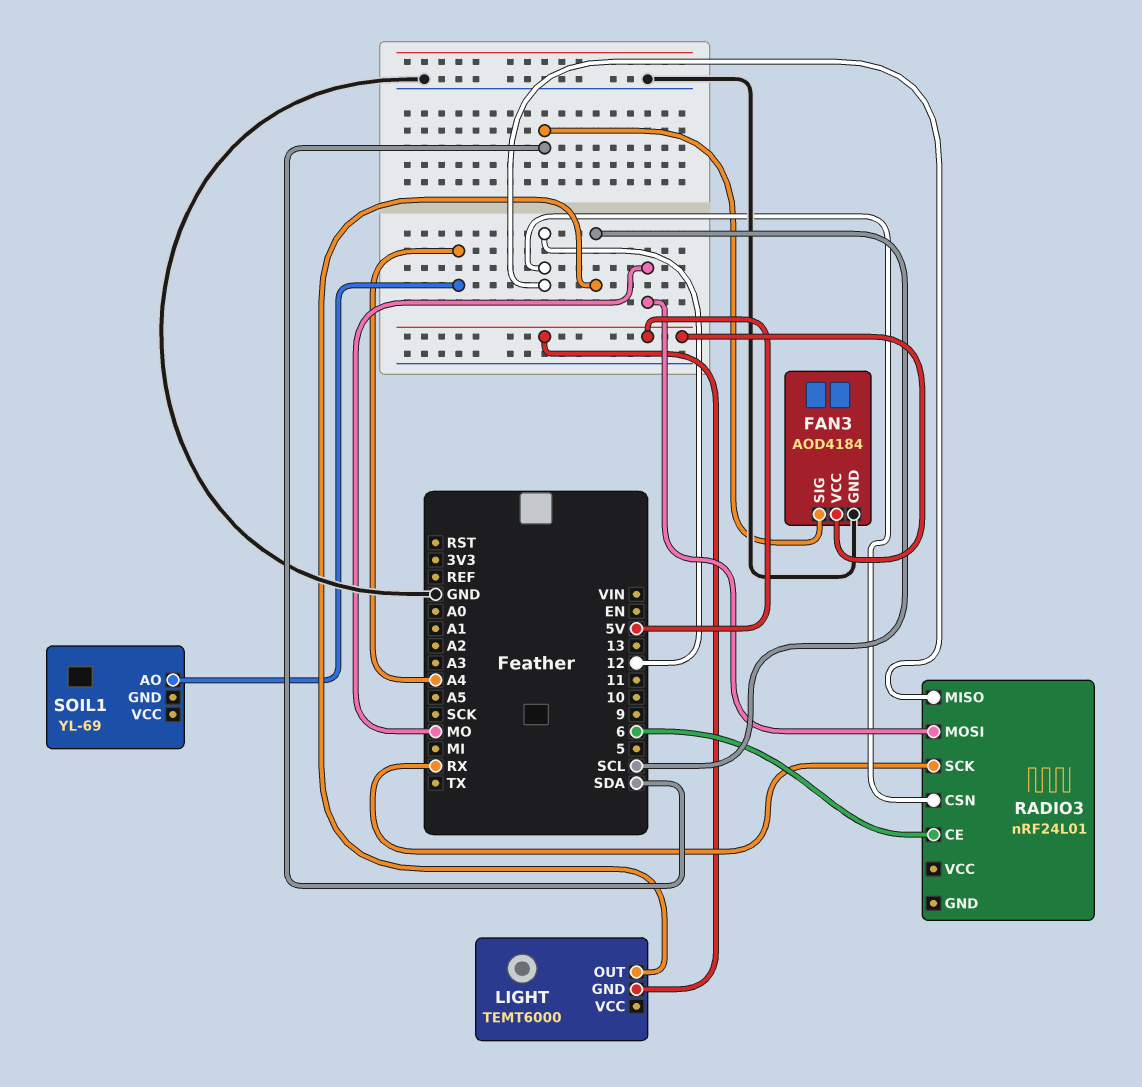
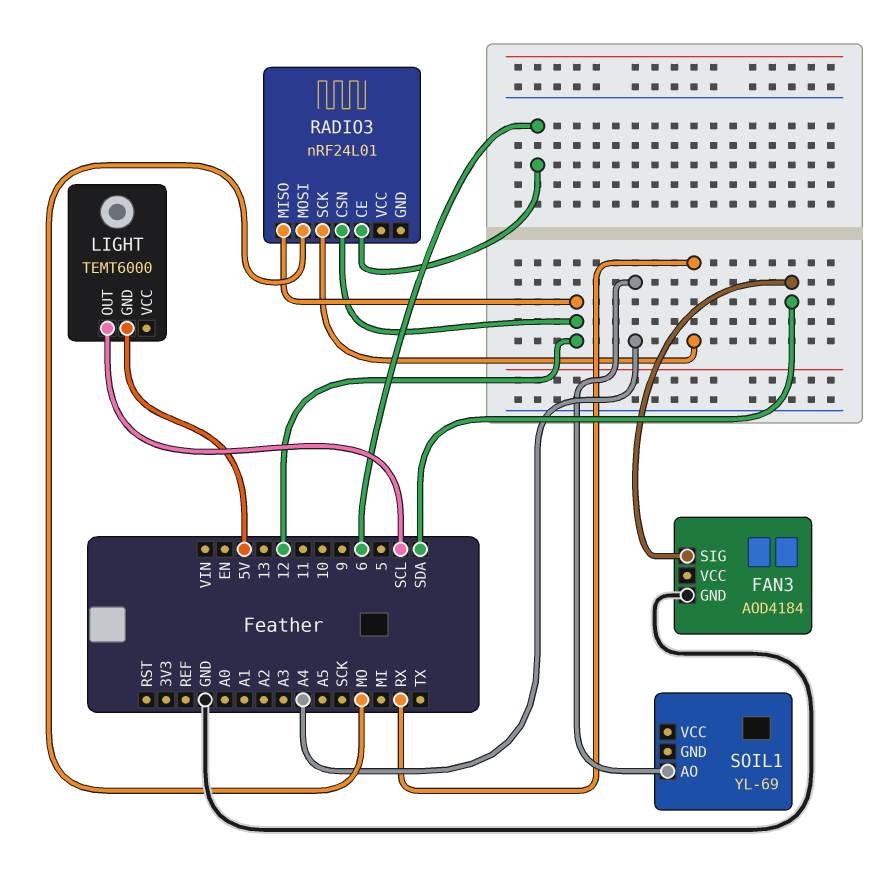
FAN3 pin VCC: 5V -> none

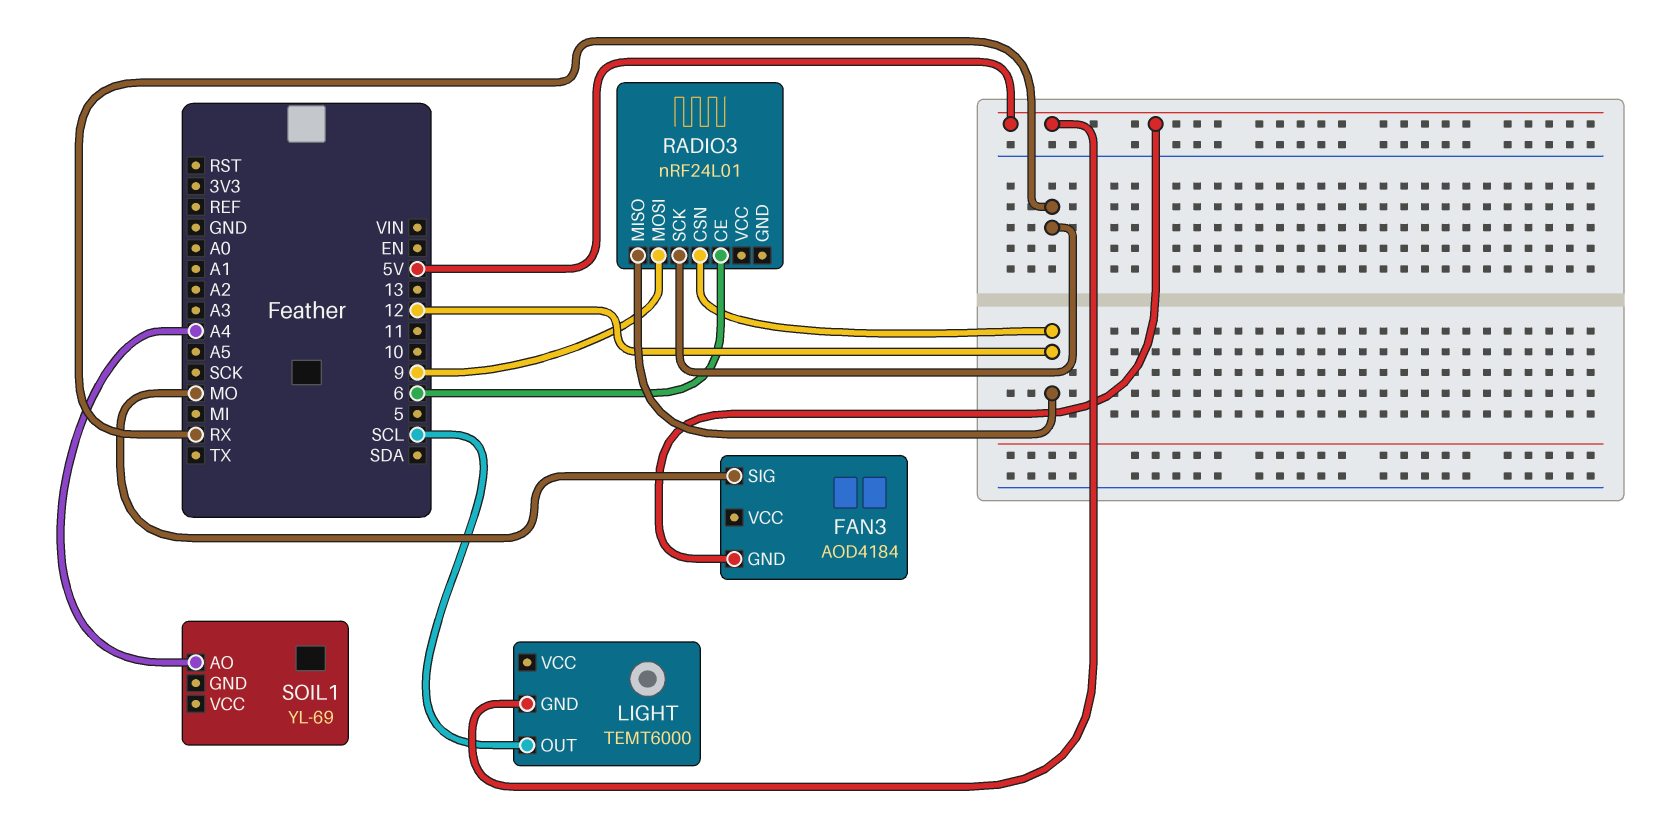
FAN3 pin GND: GND -> 5V
FAN3 pin SIG: SDA -> MO
RADIO3 pin MOSI: MO -> 9

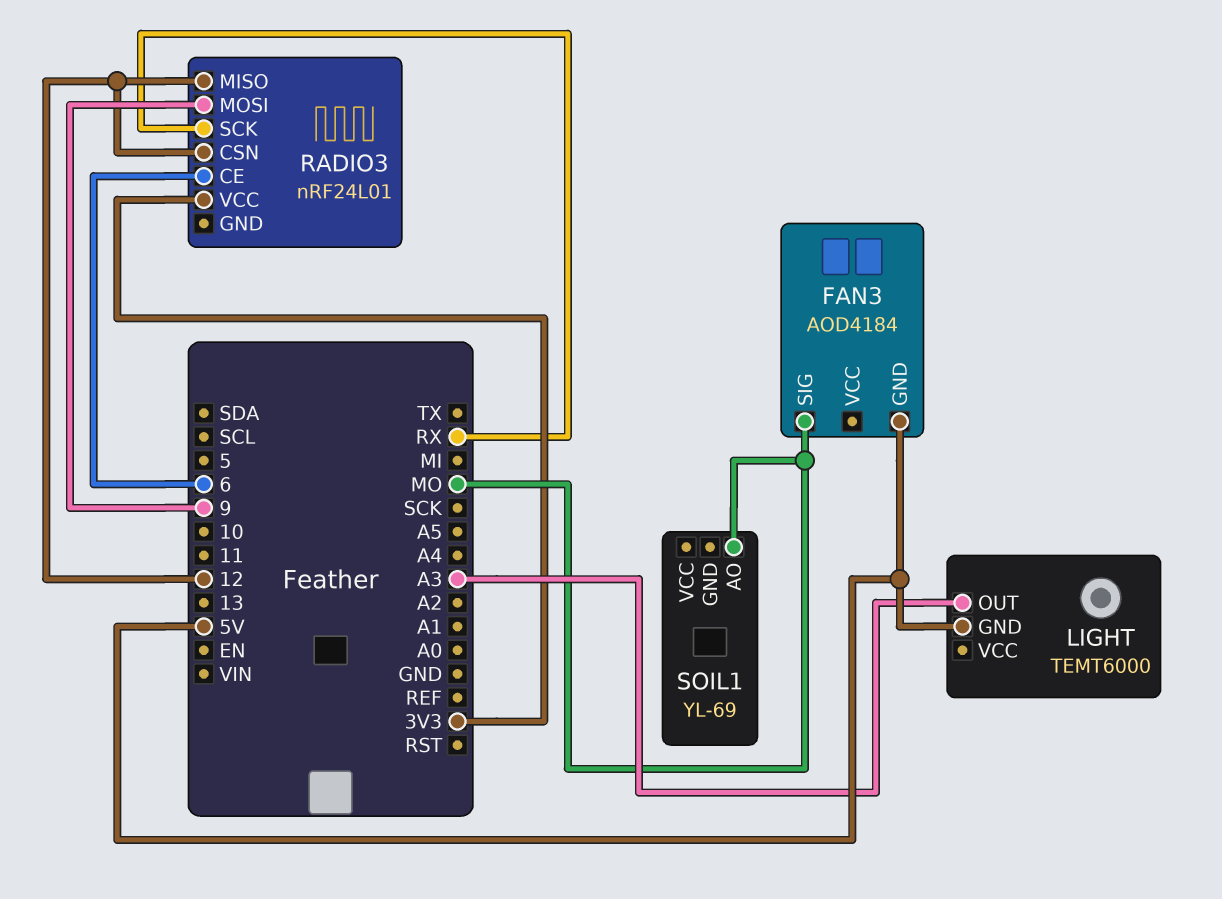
LIGHT pin OUT: SCL -> A3
RADIO3 pin VCC: none -> 3V3
SOIL1 pin AO: A4 -> MO

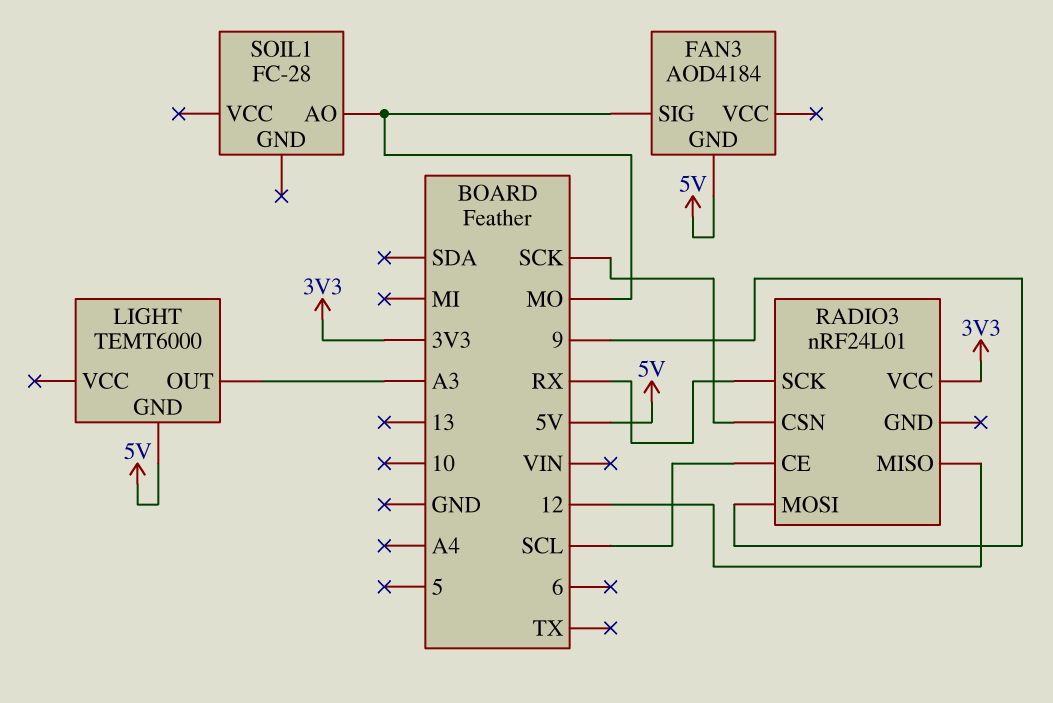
RADIO3 pin CE: 6 -> SCL
RADIO3 pin CSN: 12 -> SCK
SOIL1: YL-69 -> FC-28

